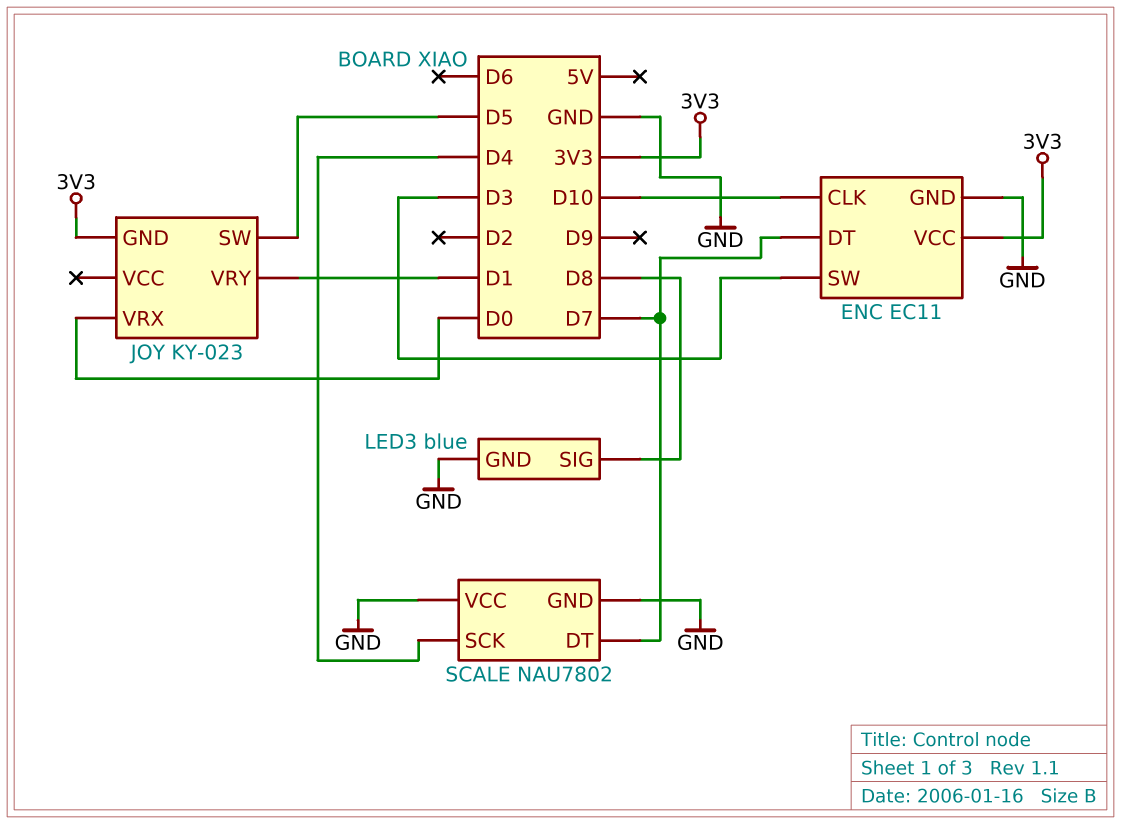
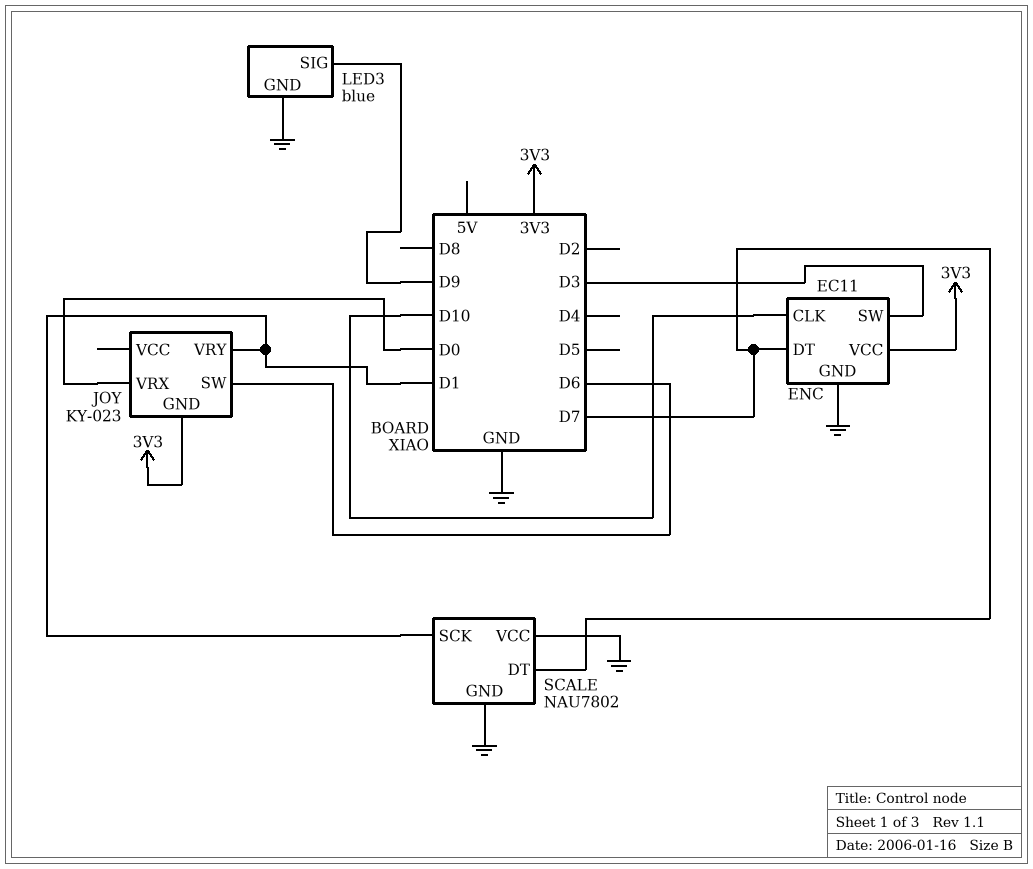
JOY pin SW: D5 -> D6
LED3 pin SIG: D8 -> D9
SCALE pin SCK: D4 -> D1

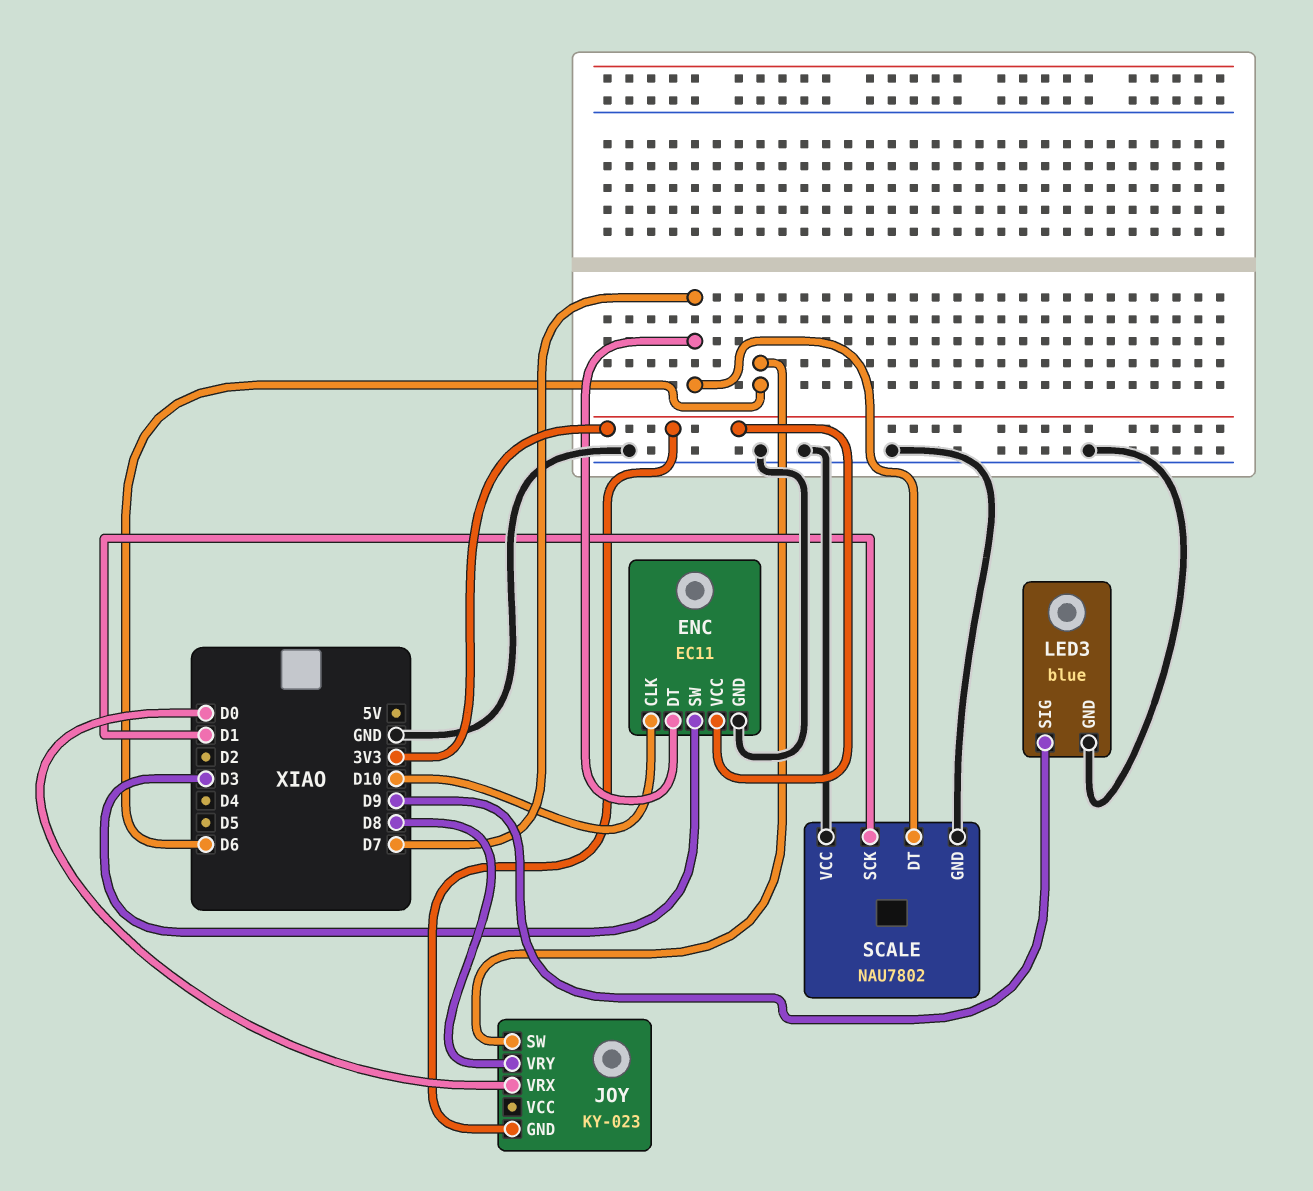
JOY pin VRY: D1 -> D8

